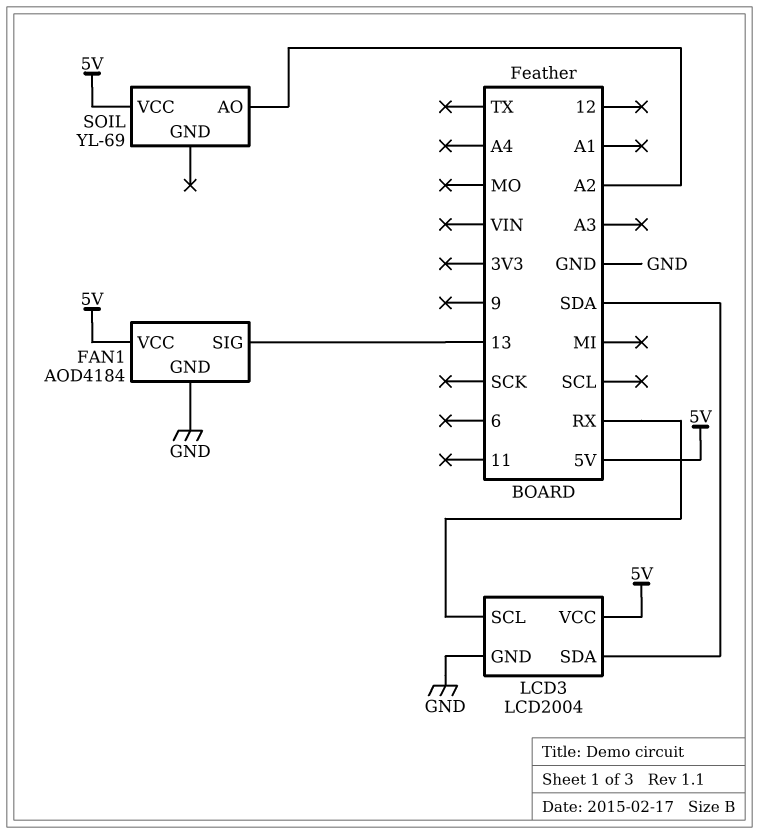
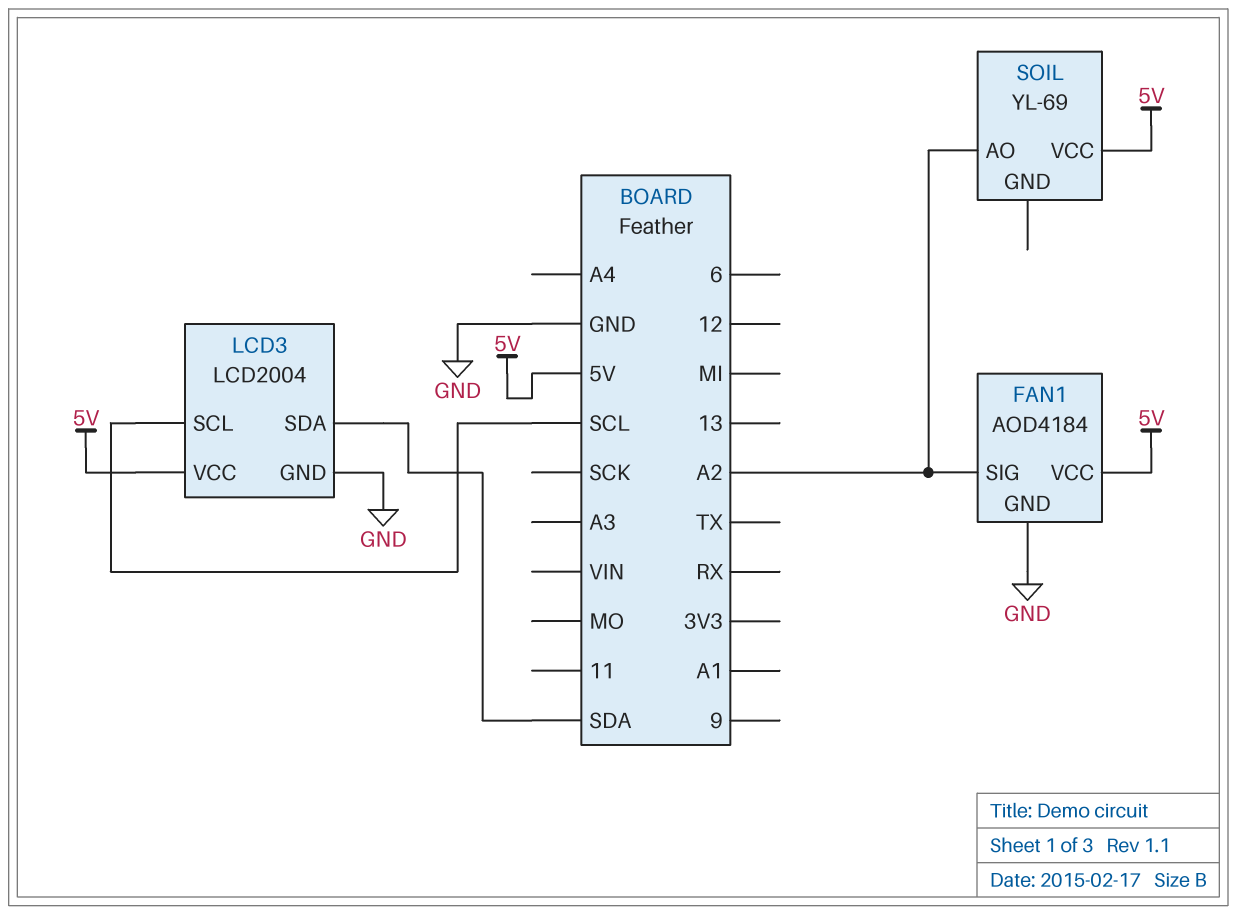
FAN1 pin SIG: 13 -> A2
LCD3 pin SCL: RX -> SCL

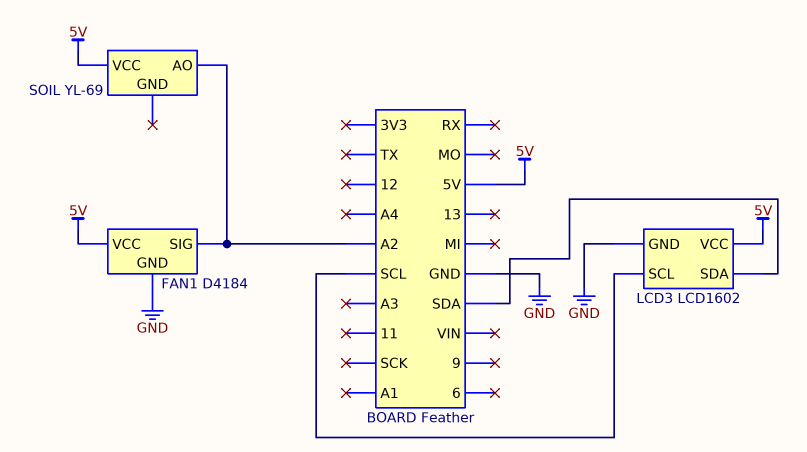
FAN1: AOD4184 -> D4184
LCD3: LCD2004 -> LCD1602

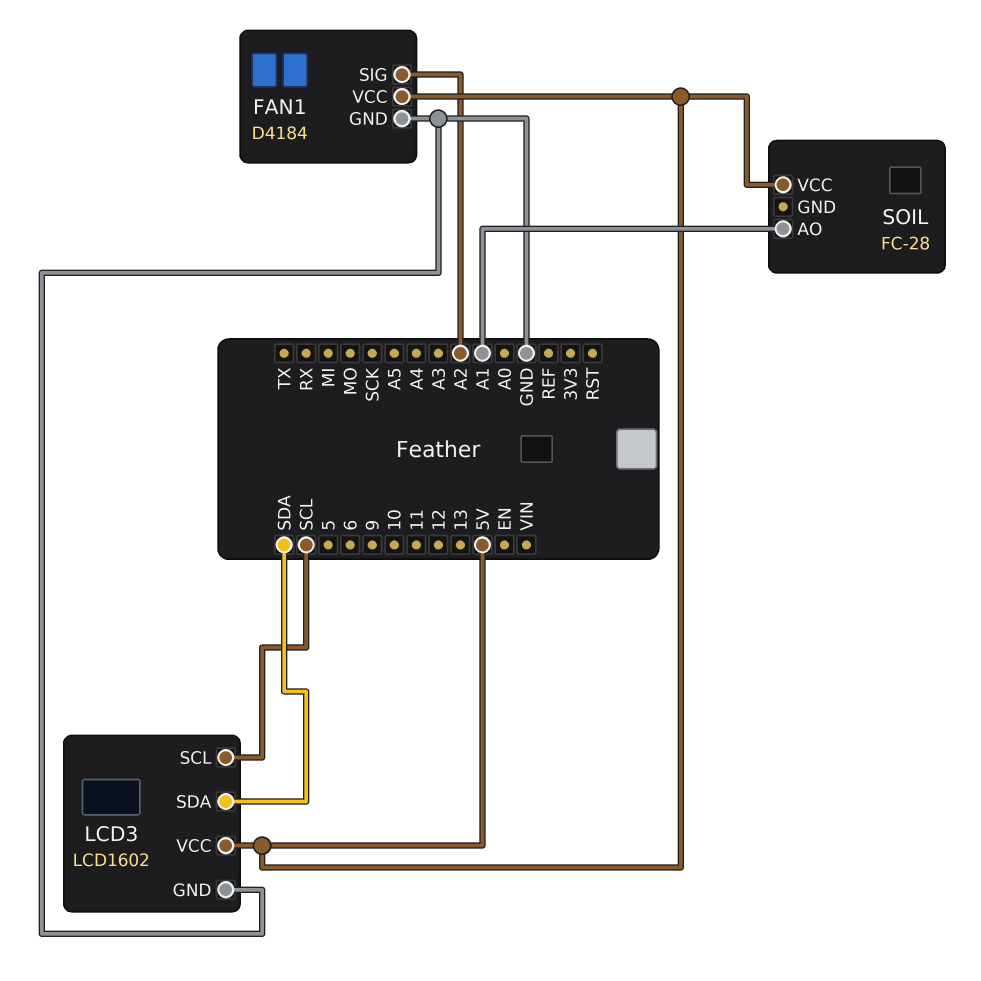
SOIL: YL-69 -> FC-28
SOIL pin AO: A2 -> A1

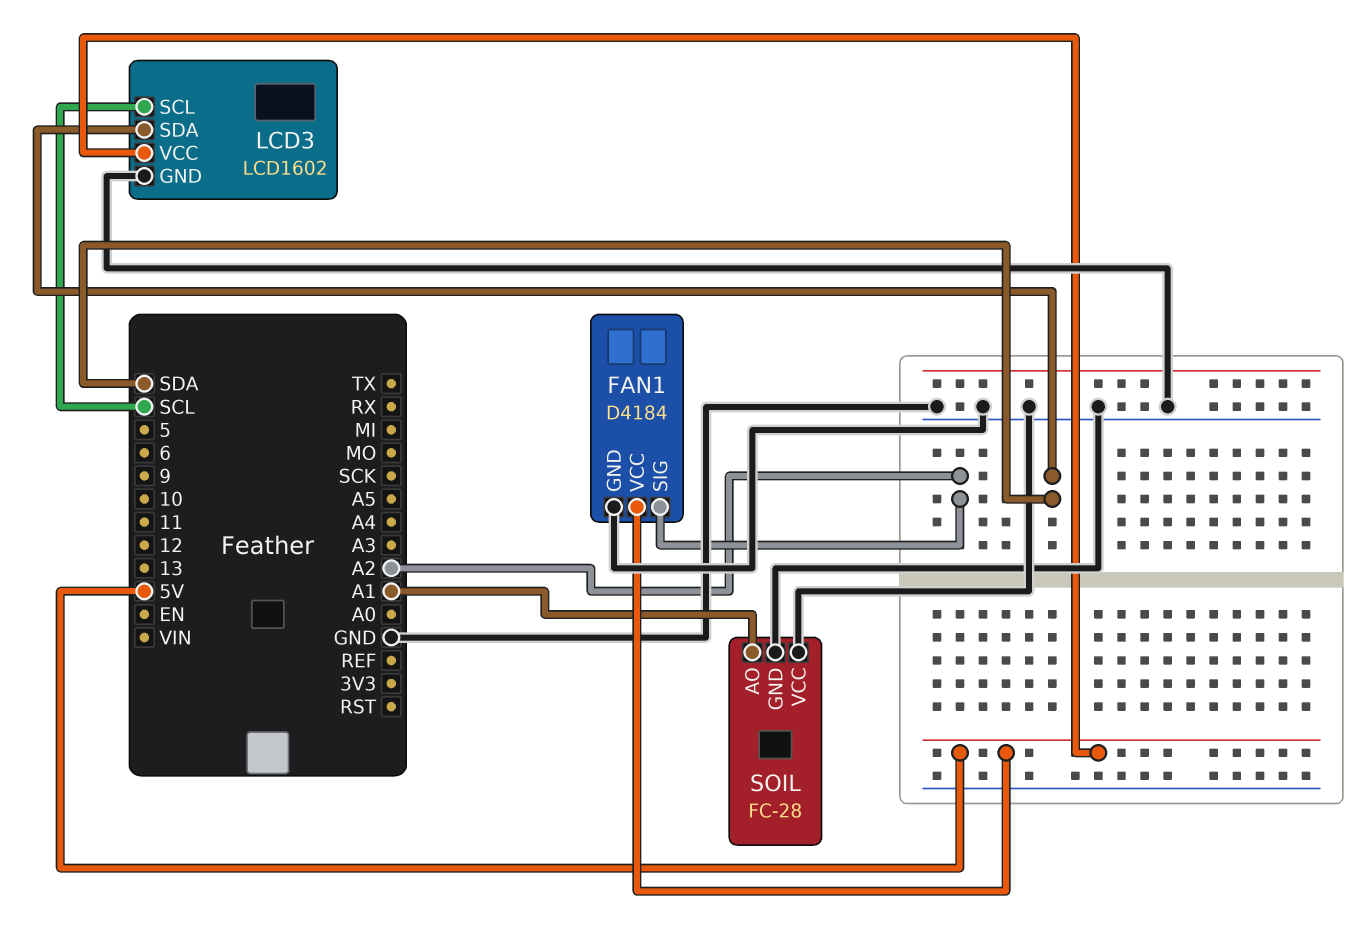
SOIL pin GND: none -> GND
SOIL pin VCC: 5V -> GND

